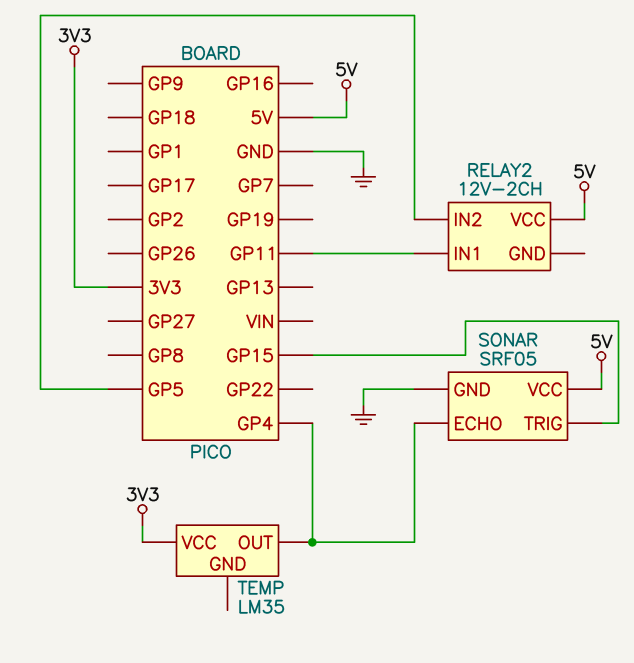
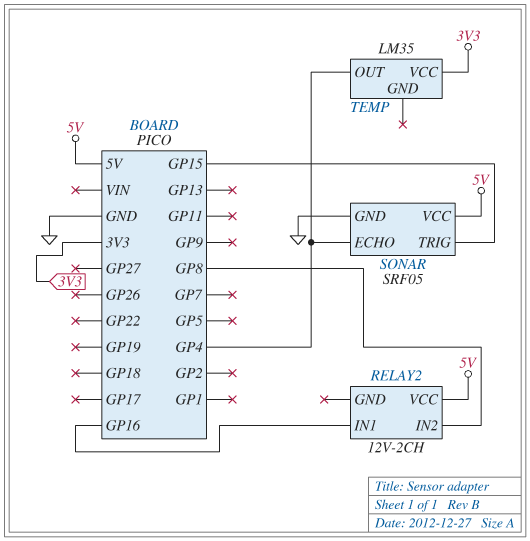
RELAY2 pin IN1: GP11 -> GP16
RELAY2 pin IN2: GP5 -> GP8

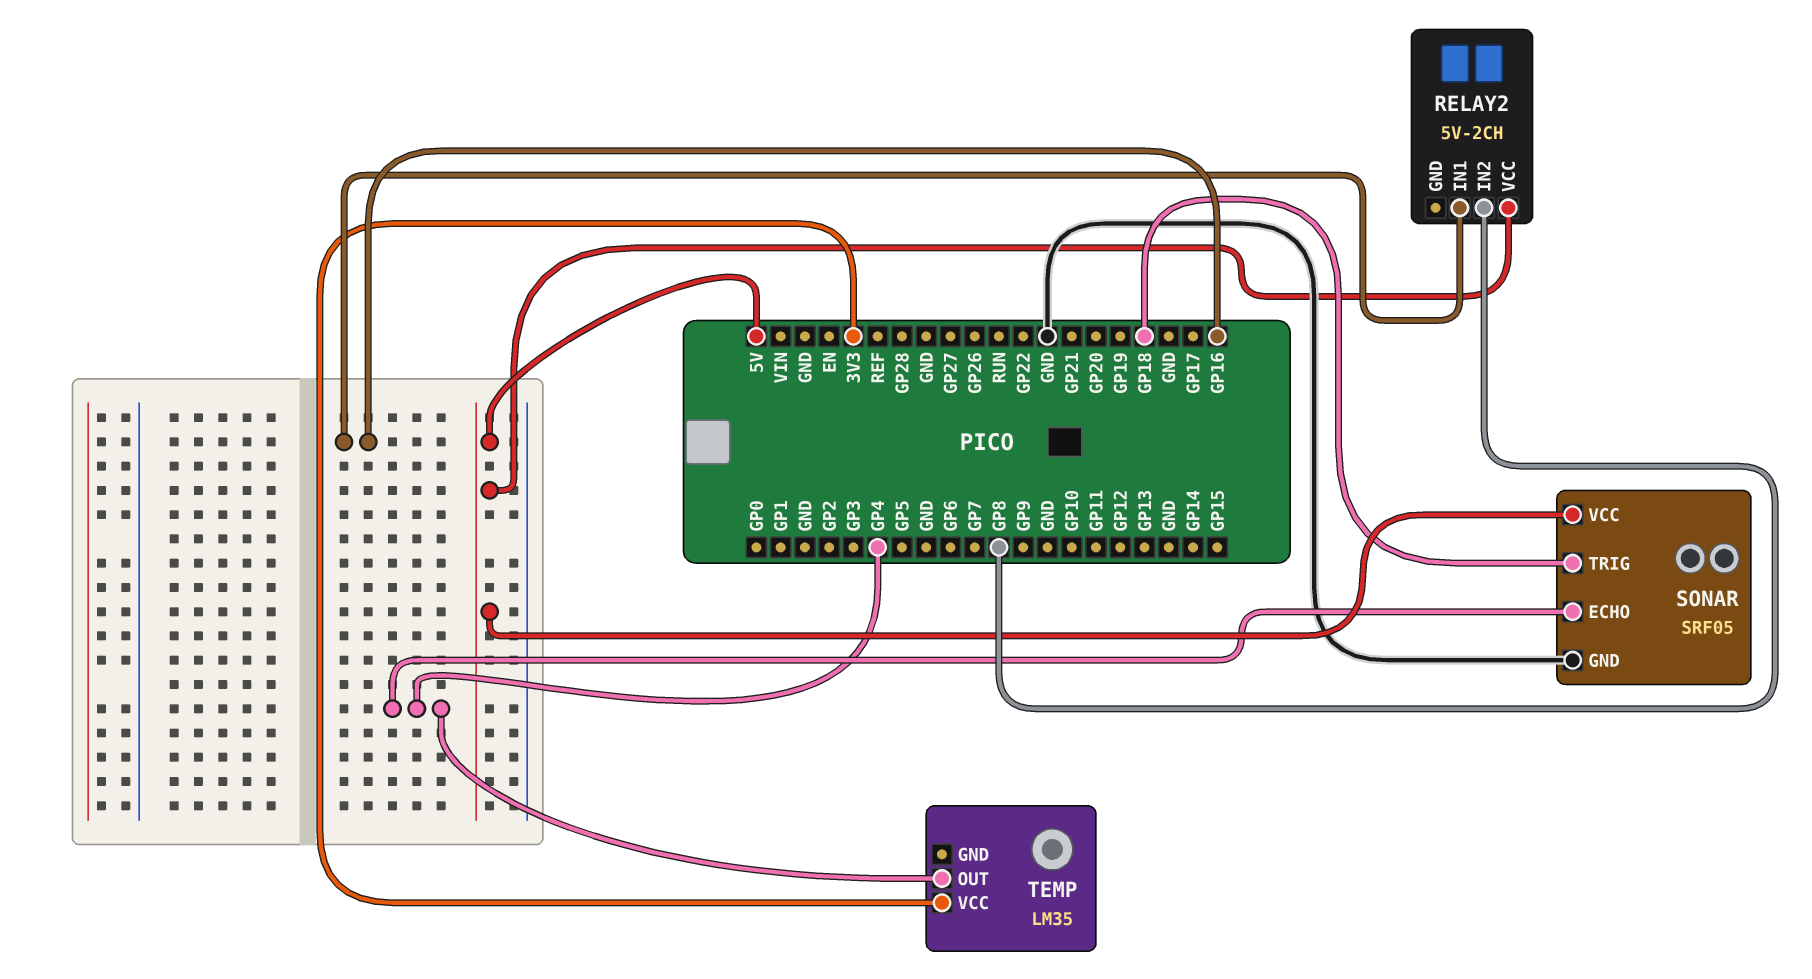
RELAY2: 12V-2CH -> 5V-2CH
SONAR pin TRIG: GP15 -> GP18

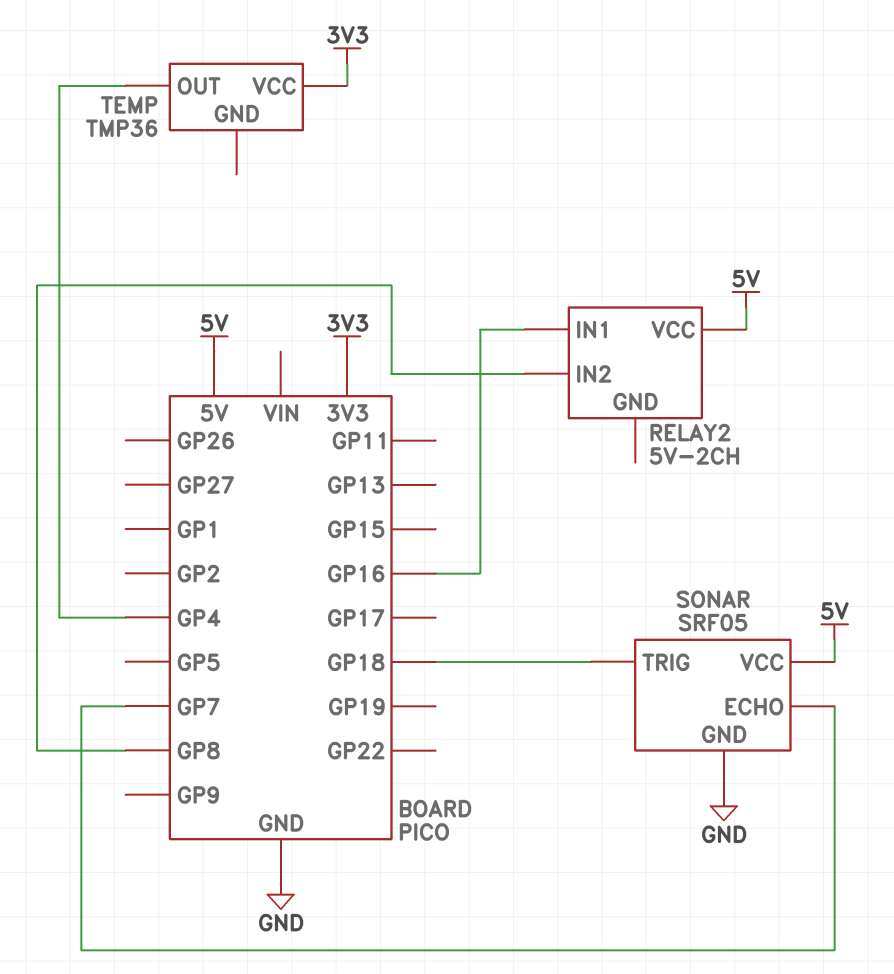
SONAR pin ECHO: GP4 -> GP7
TEMP: LM35 -> TMP36

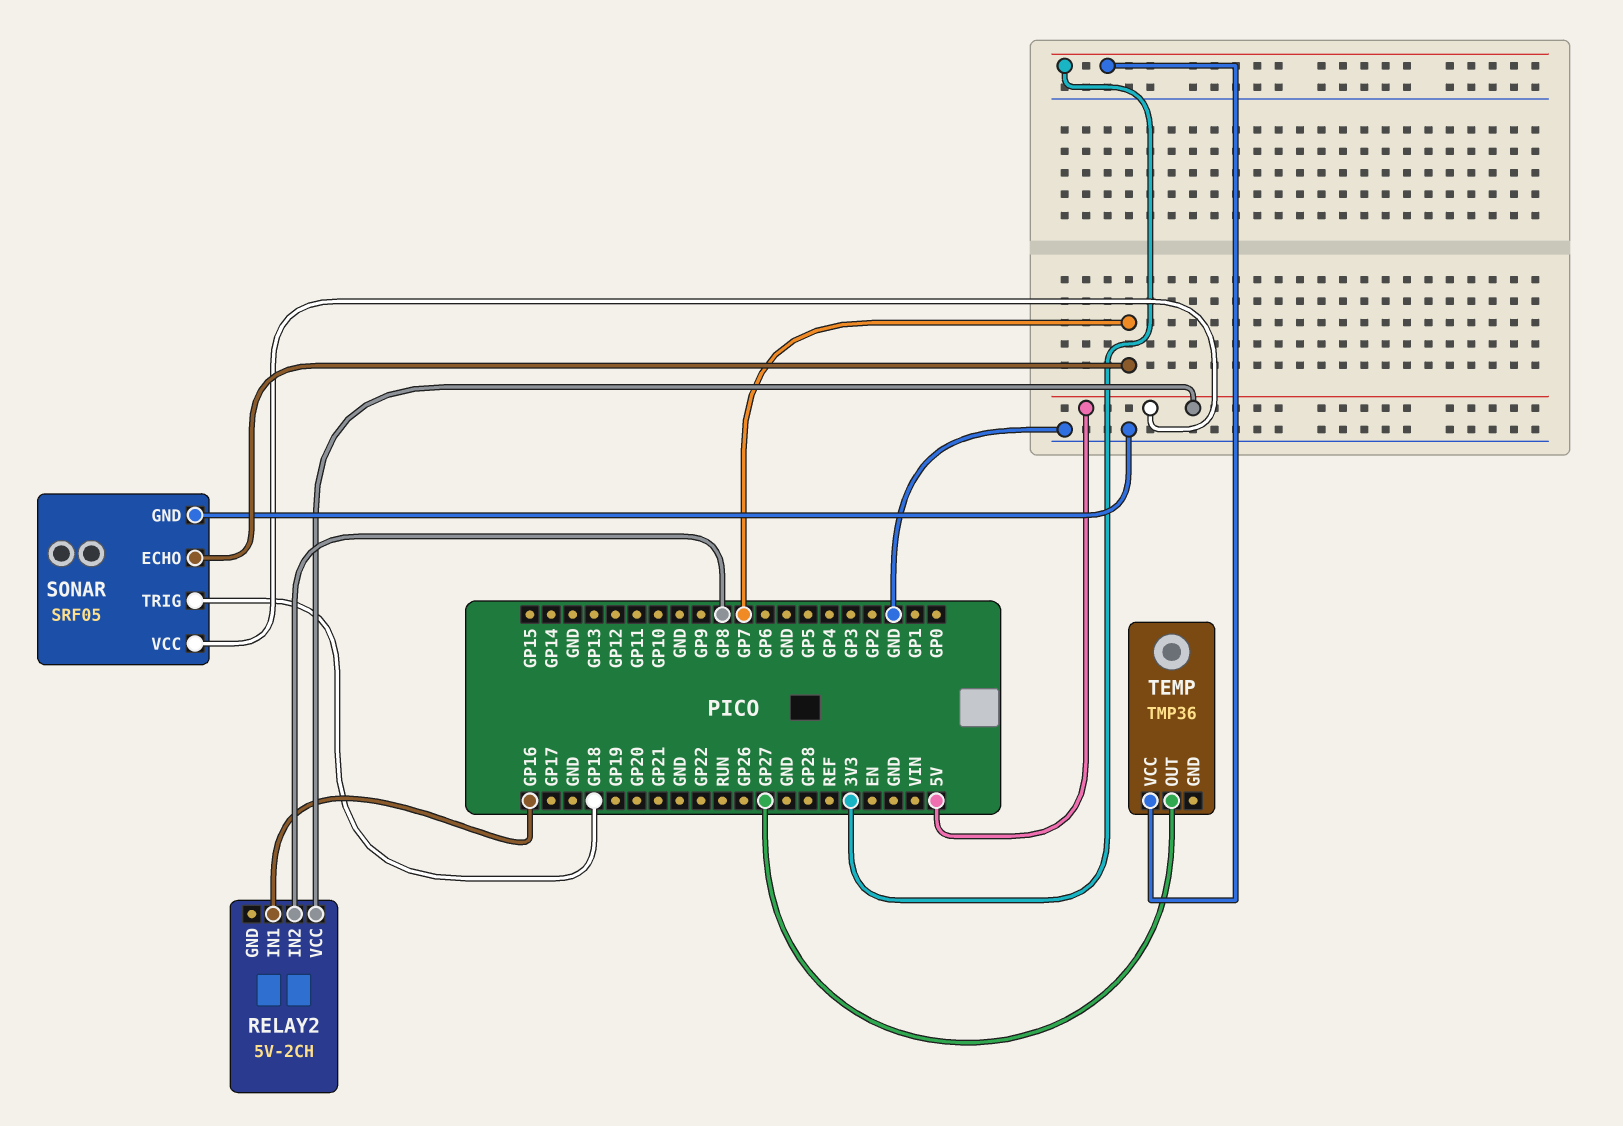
TEMP pin OUT: GP4 -> GP27

